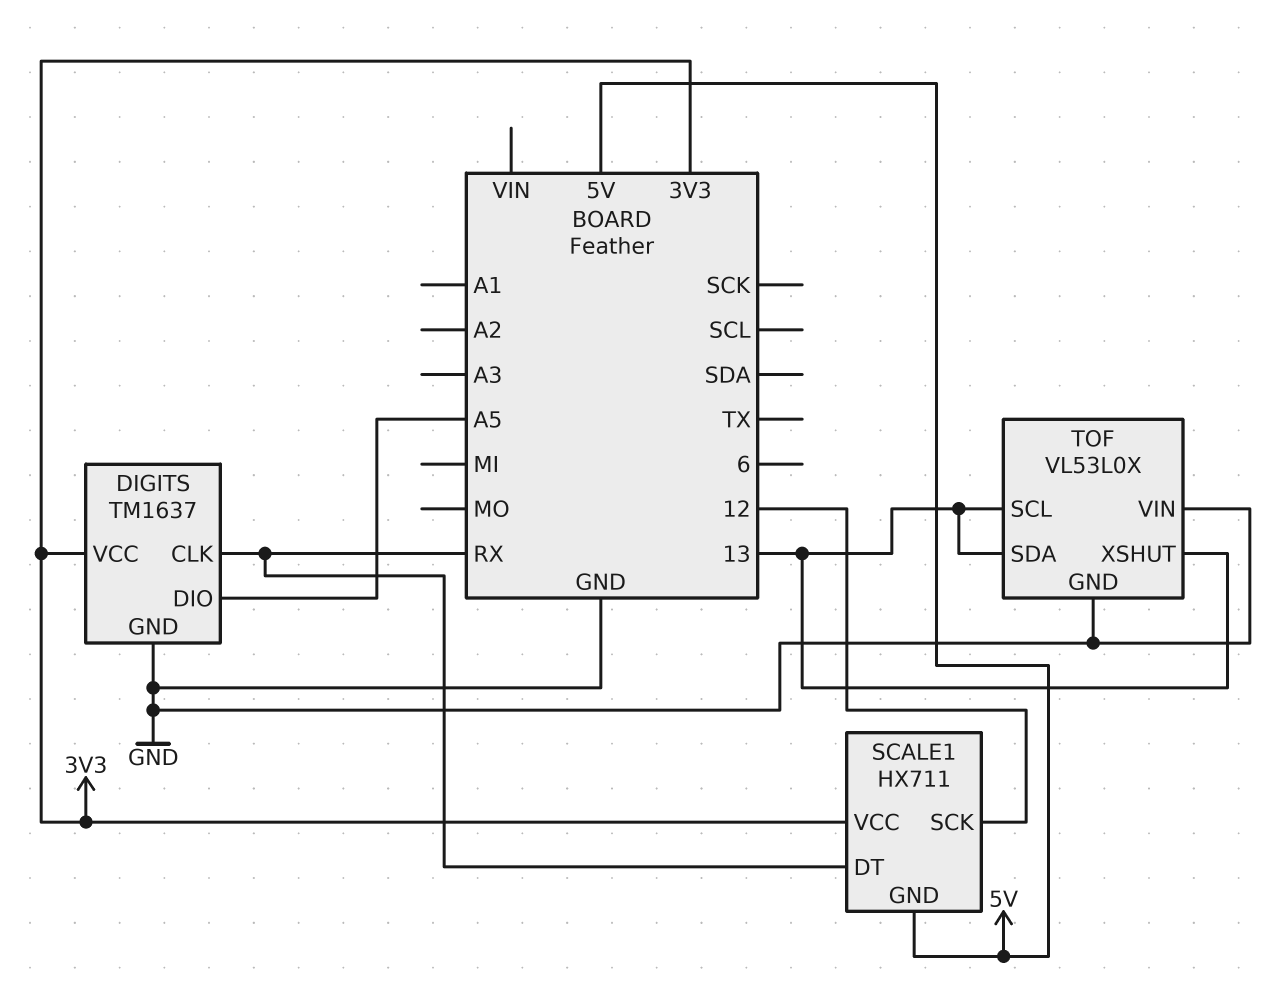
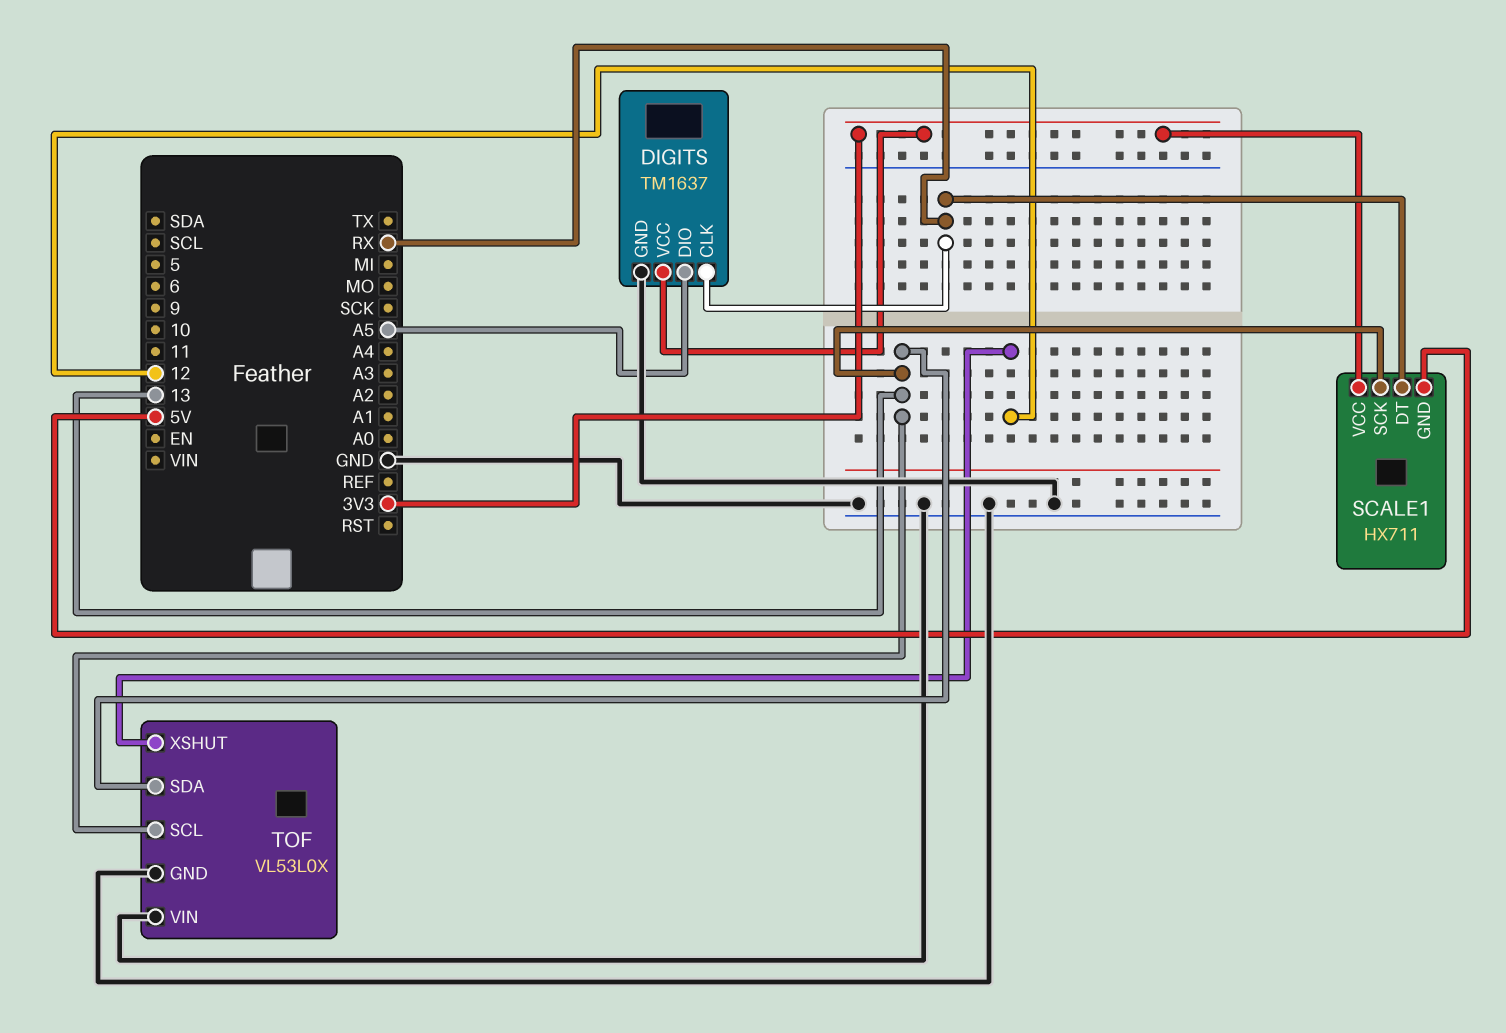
SCALE1 pin SCK: 12 -> 13
TOF pin XSHUT: 13 -> 12

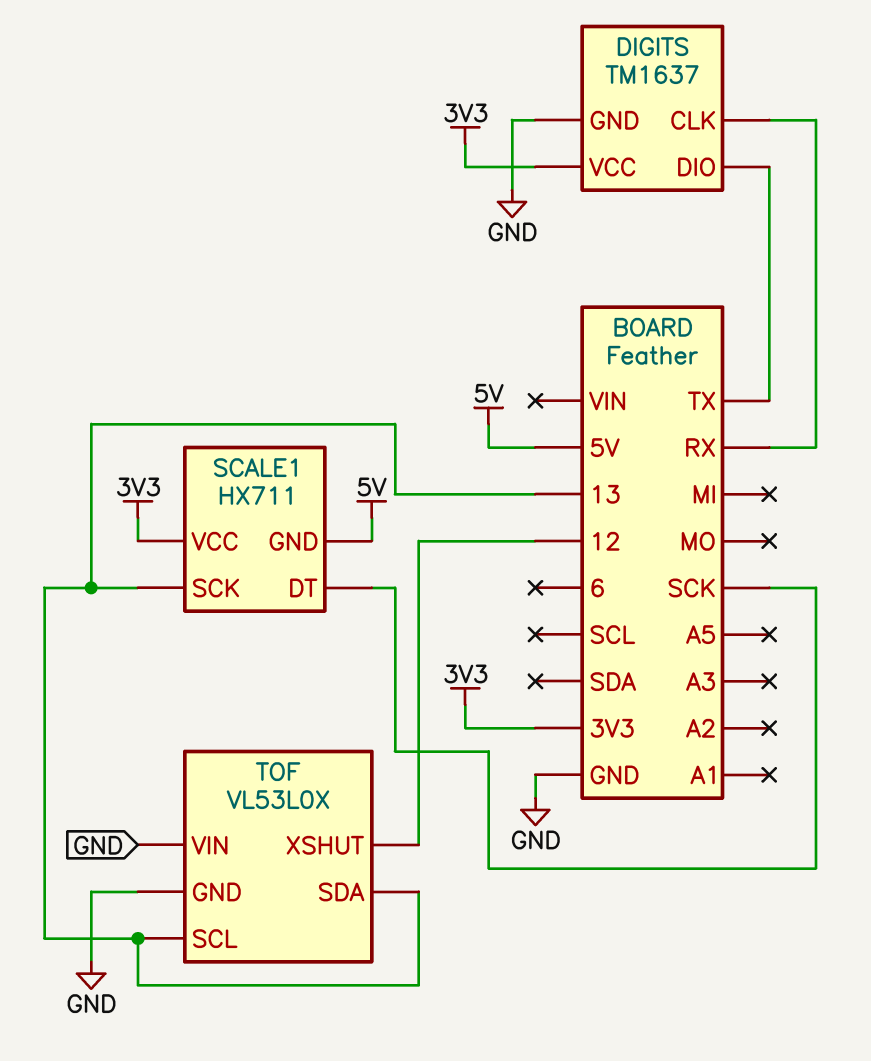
DIGITS pin DIO: A5 -> TX
SCALE1 pin DT: RX -> SCK

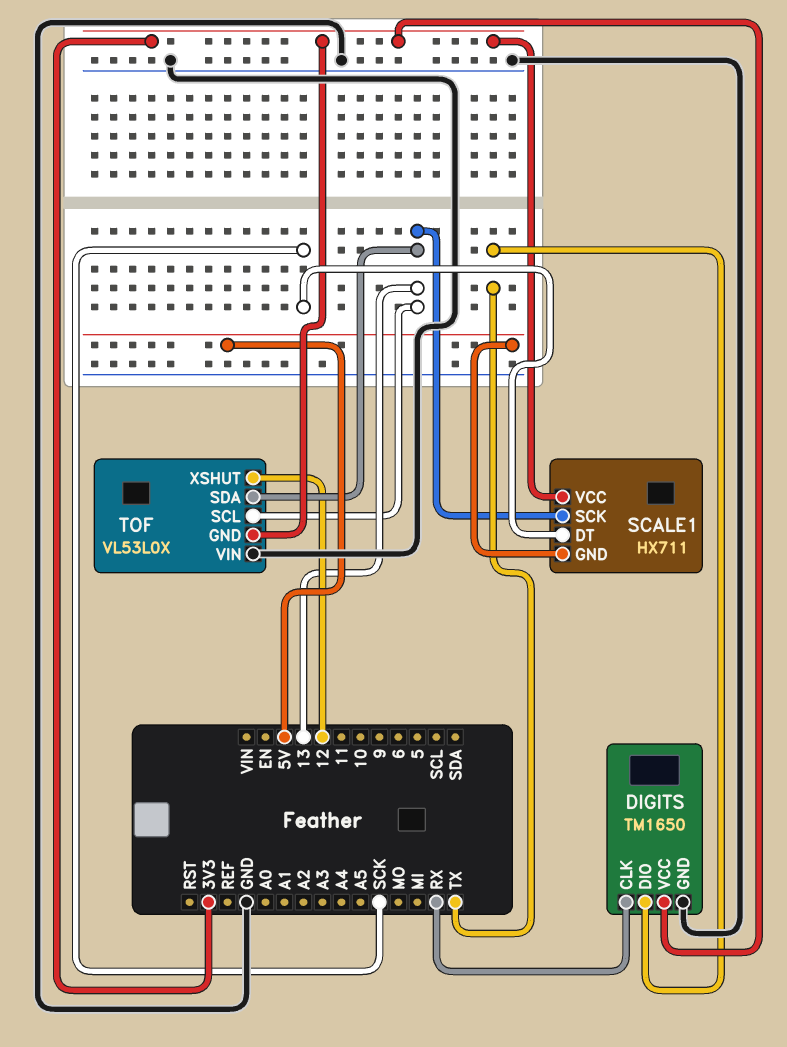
DIGITS: TM1637 -> TM1650
TOF pin GND: GND -> 3V3

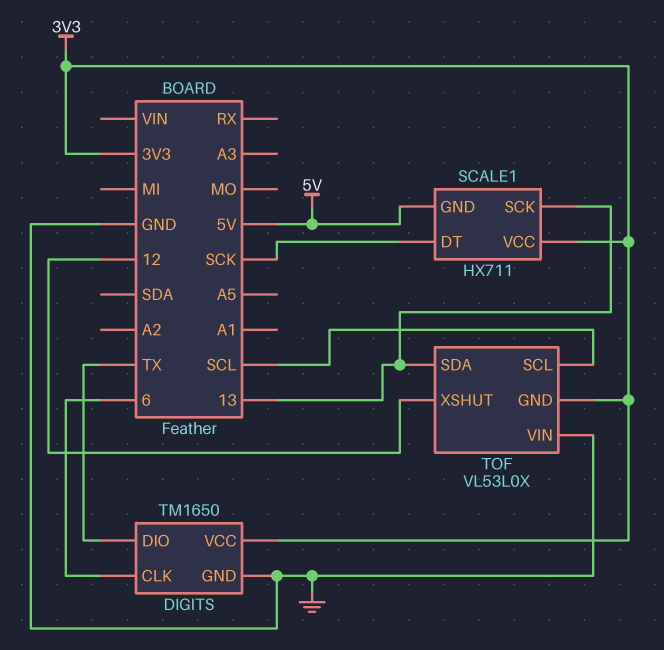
DIGITS pin CLK: RX -> 6
TOF pin SCL: 13 -> SCL

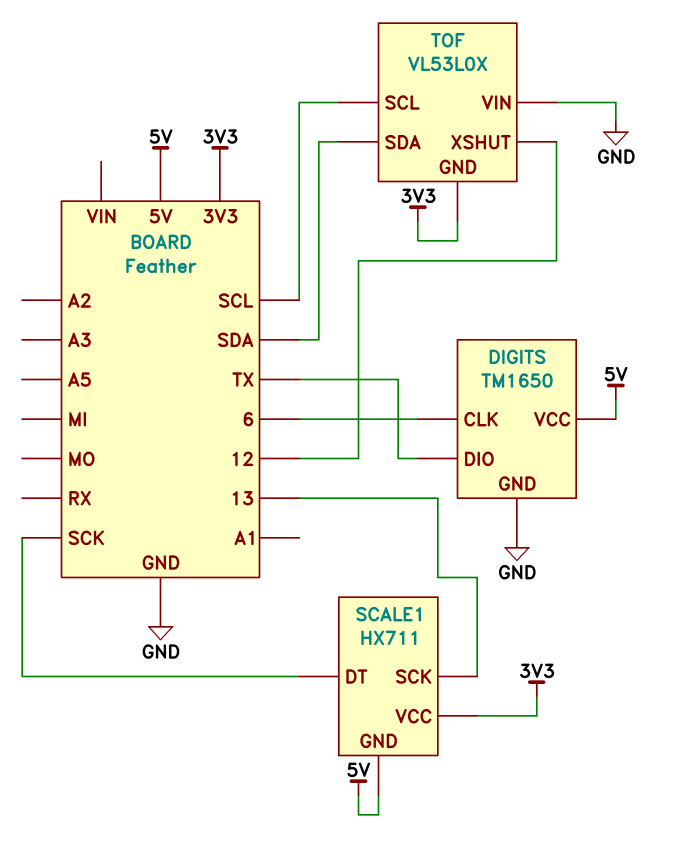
DIGITS pin VCC: 3V3 -> 5V
TOF pin SDA: 13 -> SDA

